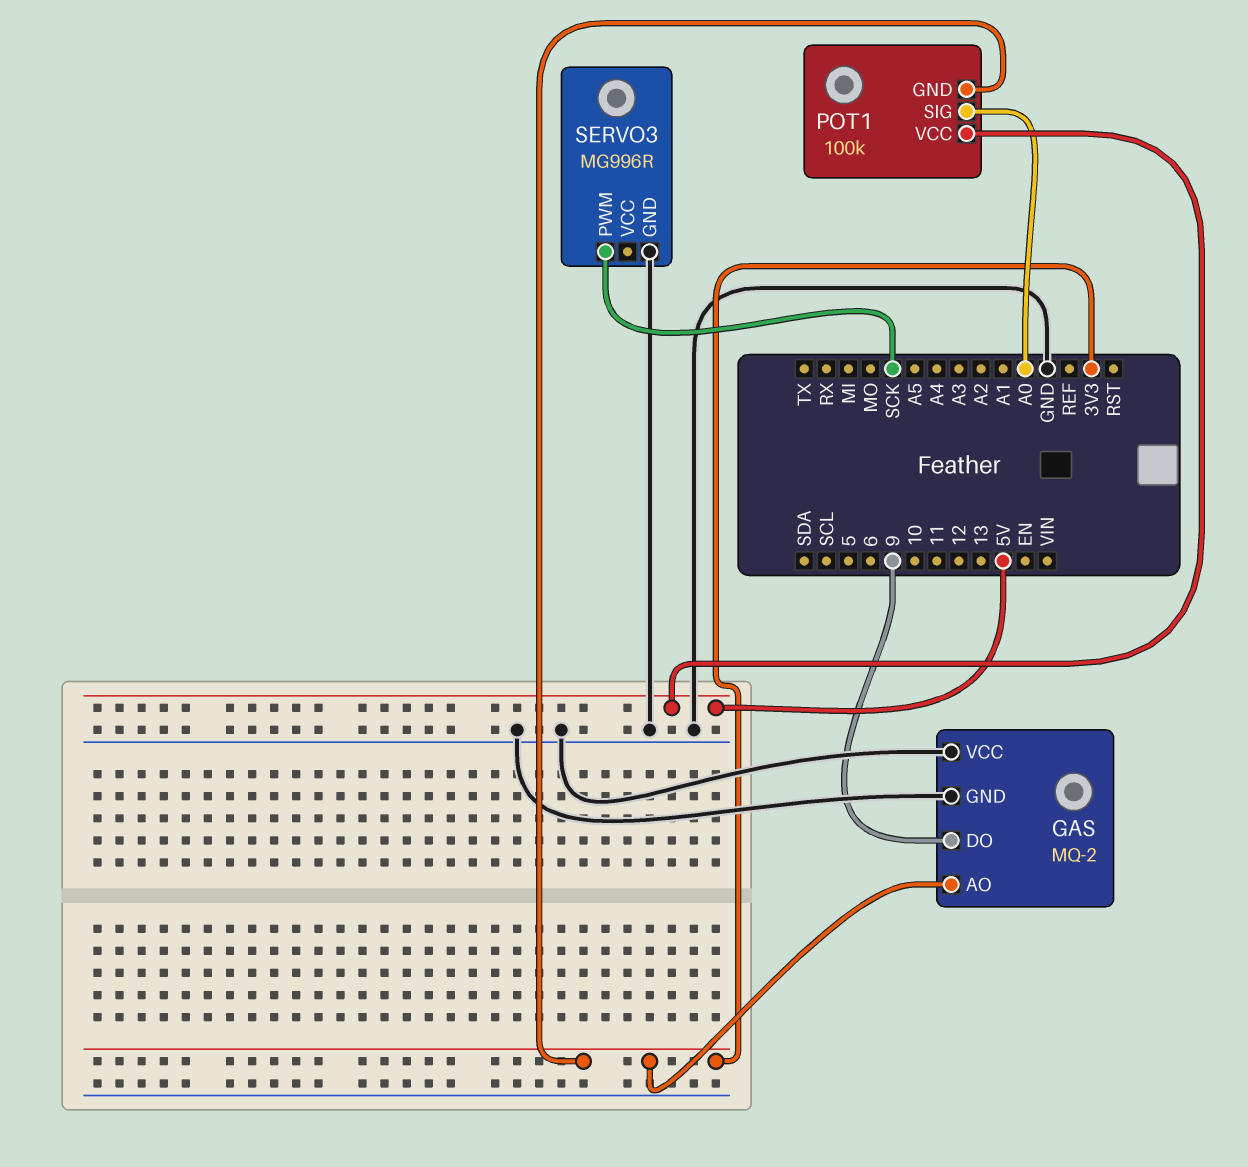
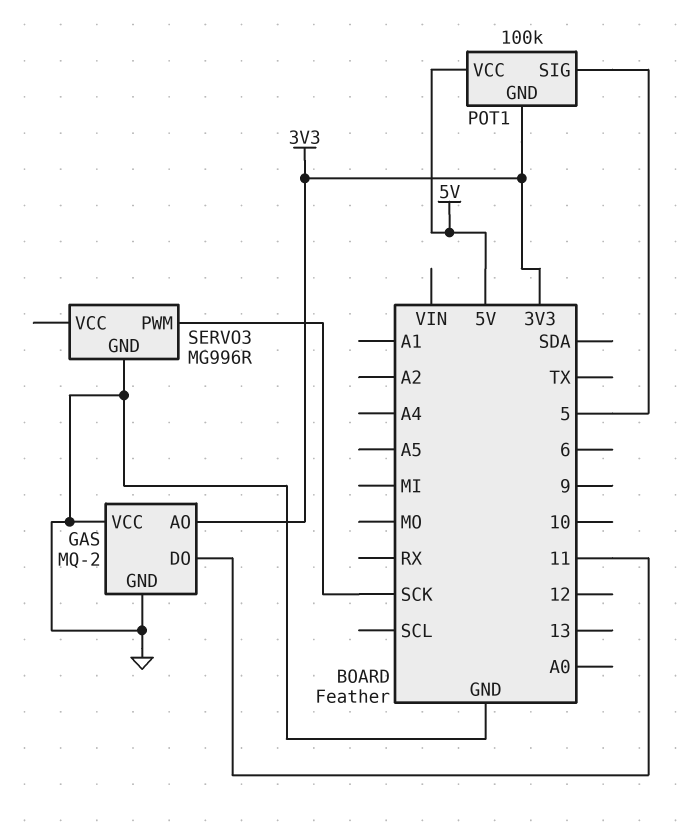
GAS pin DO: 9 -> 11
POT1 pin SIG: A0 -> 5

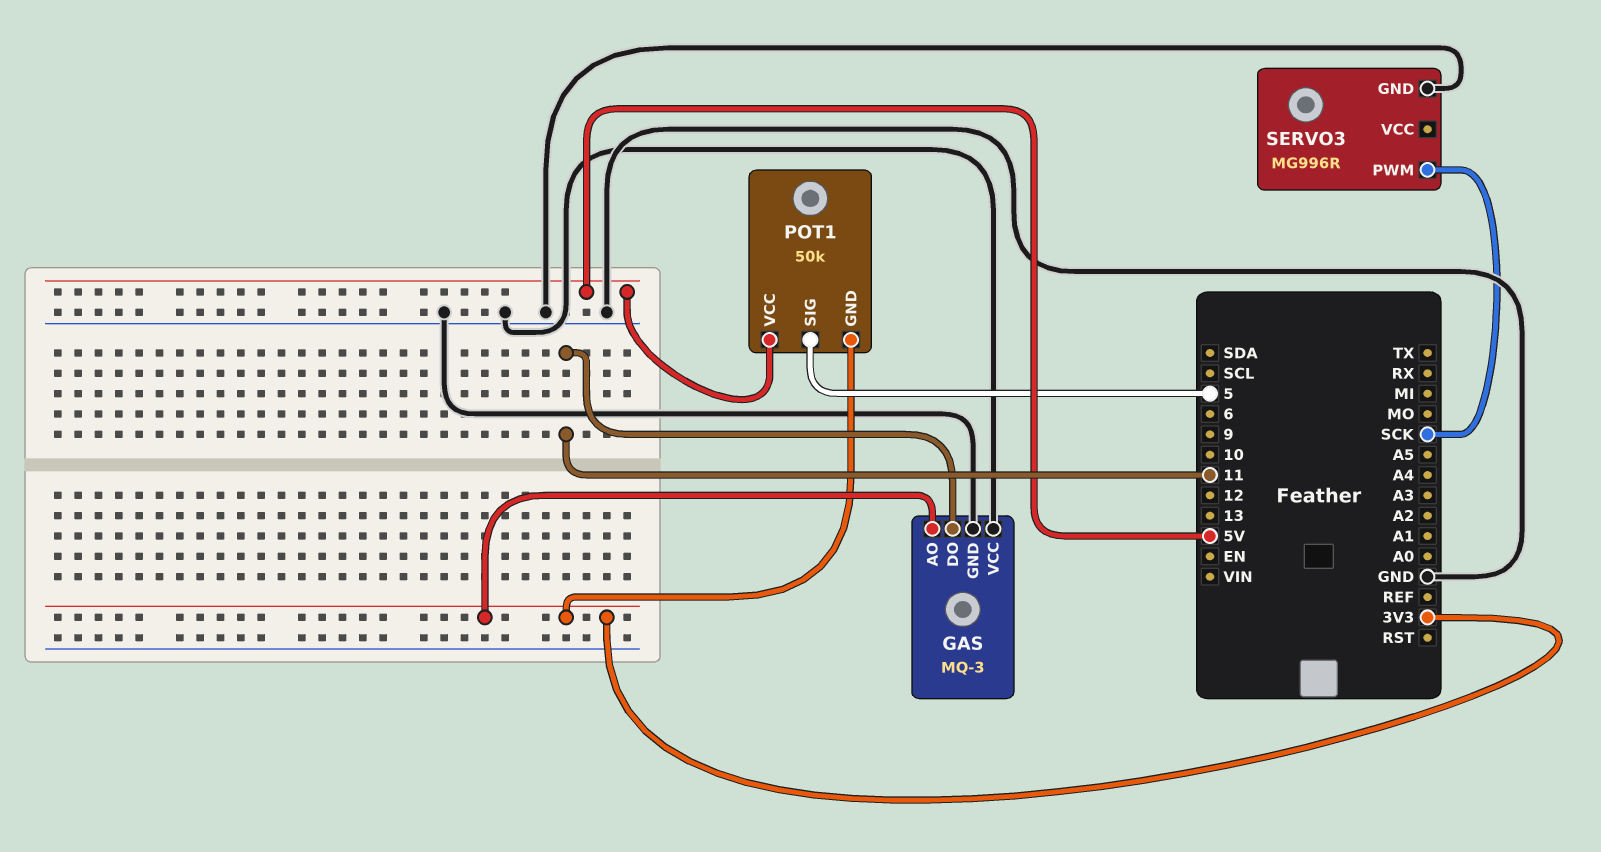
GAS: MQ-2 -> MQ-3
POT1: 100k -> 50k

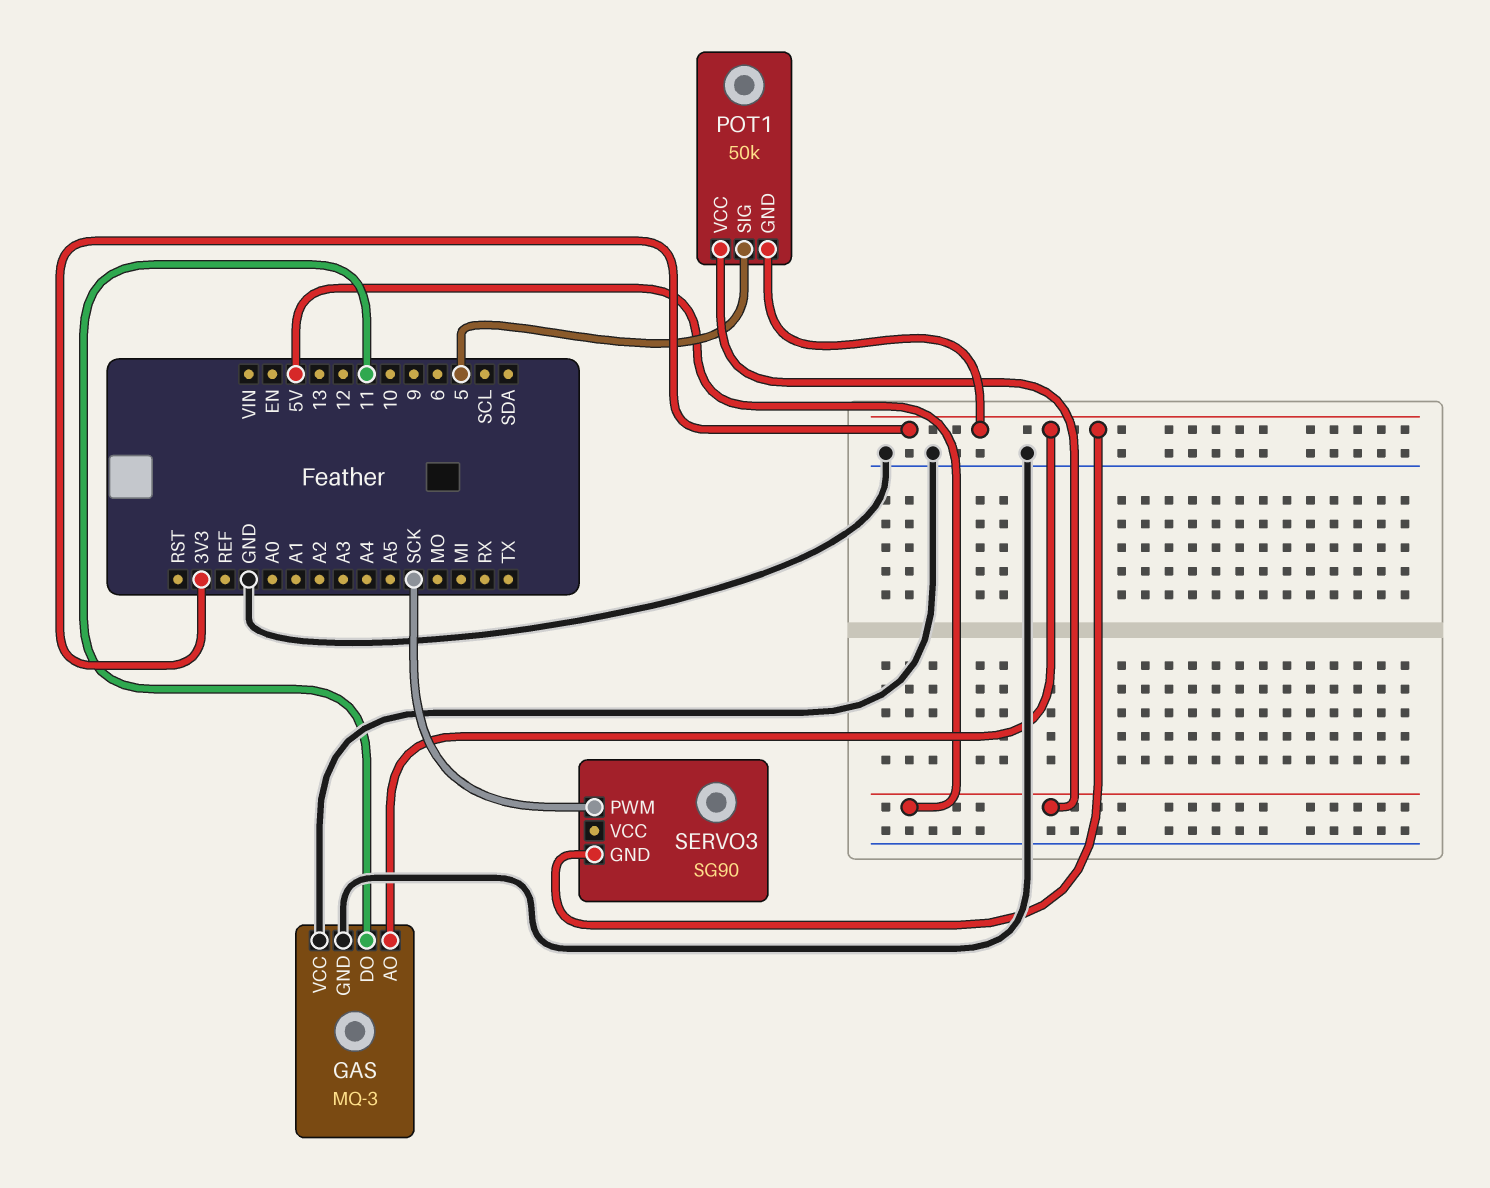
SERVO3: MG996R -> SG90
SERVO3 pin GND: GND -> 3V3

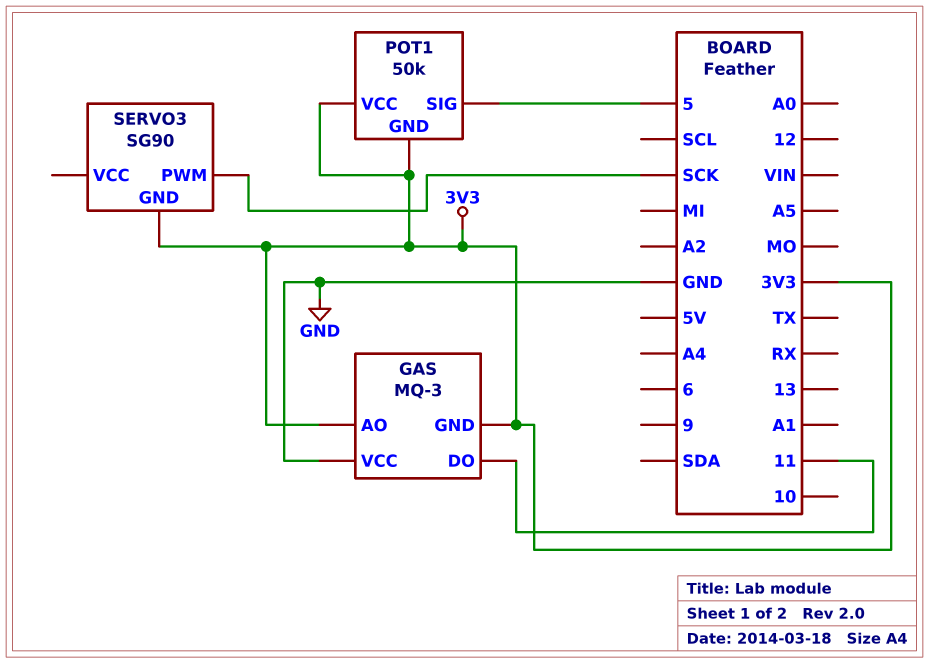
GAS pin GND: GND -> 3V3
POT1 pin VCC: 5V -> 3V3

